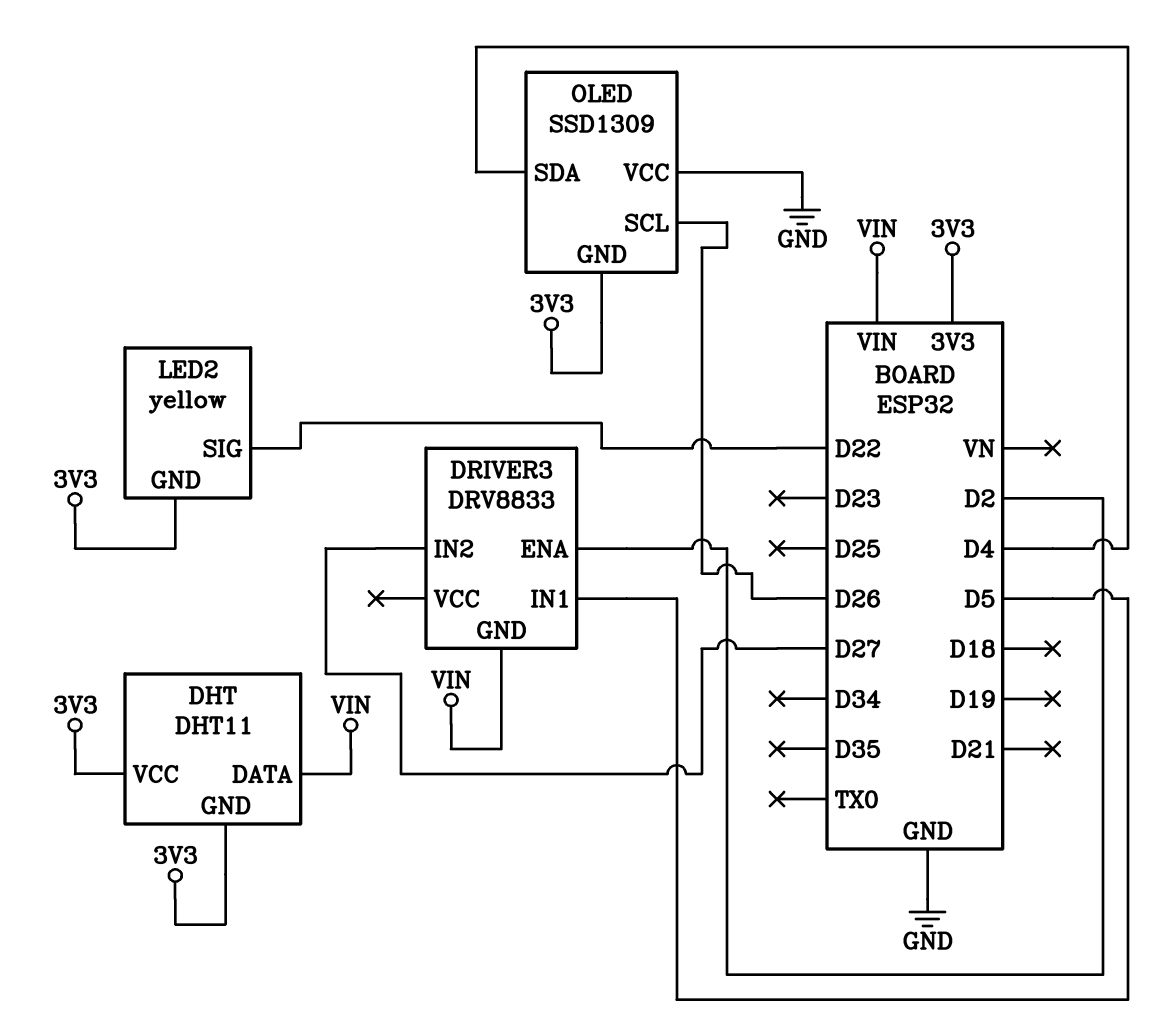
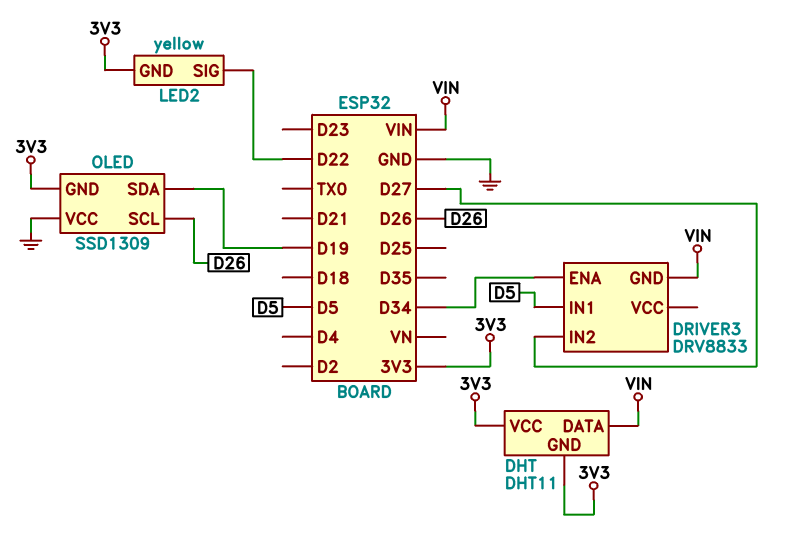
DRIVER3 pin ENA: D2 -> D34
OLED pin SDA: D4 -> D19

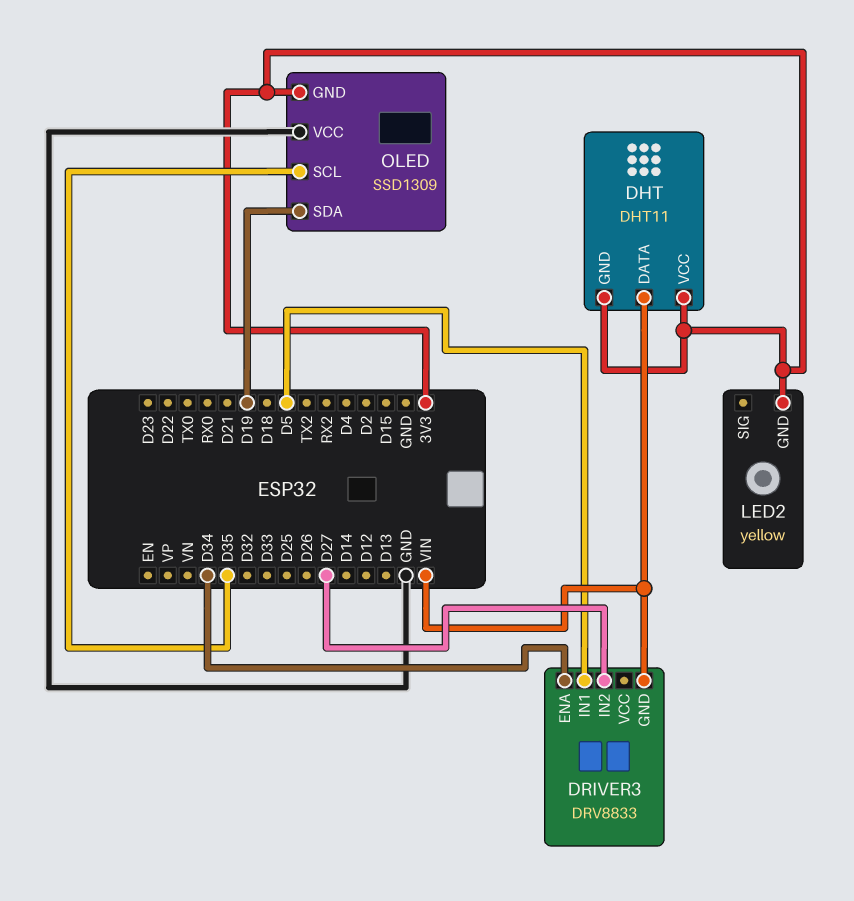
LED2 pin SIG: D22 -> none
OLED pin SCL: D26 -> D35

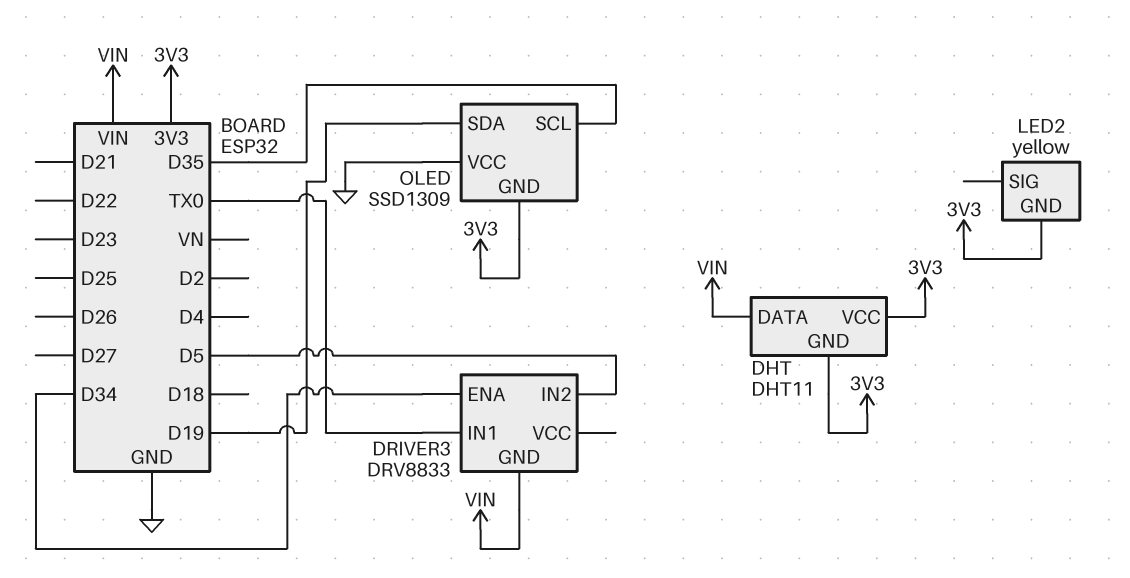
DRIVER3 pin IN1: D5 -> TX0
DRIVER3 pin IN2: D27 -> D5

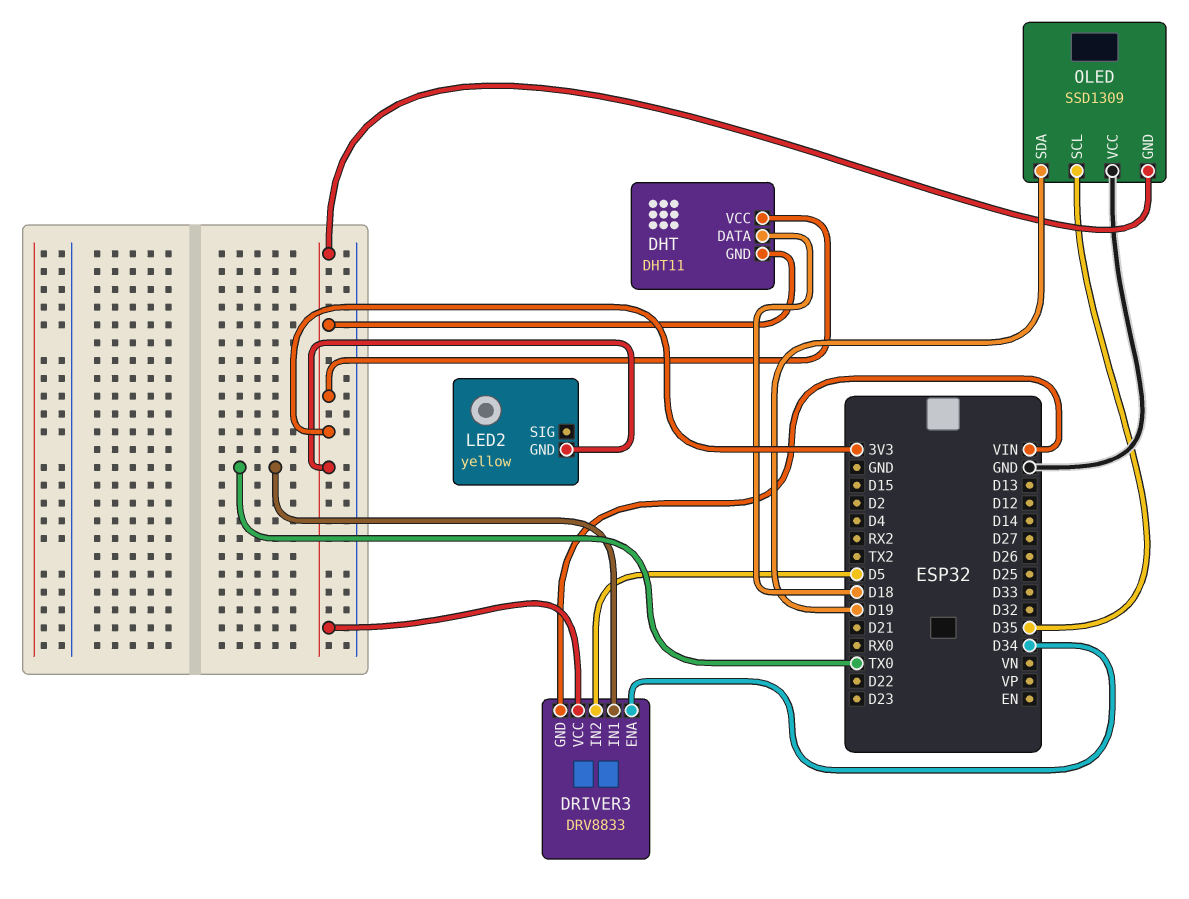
DHT pin DATA: VIN -> D18
DRIVER3 pin VCC: none -> 3V3

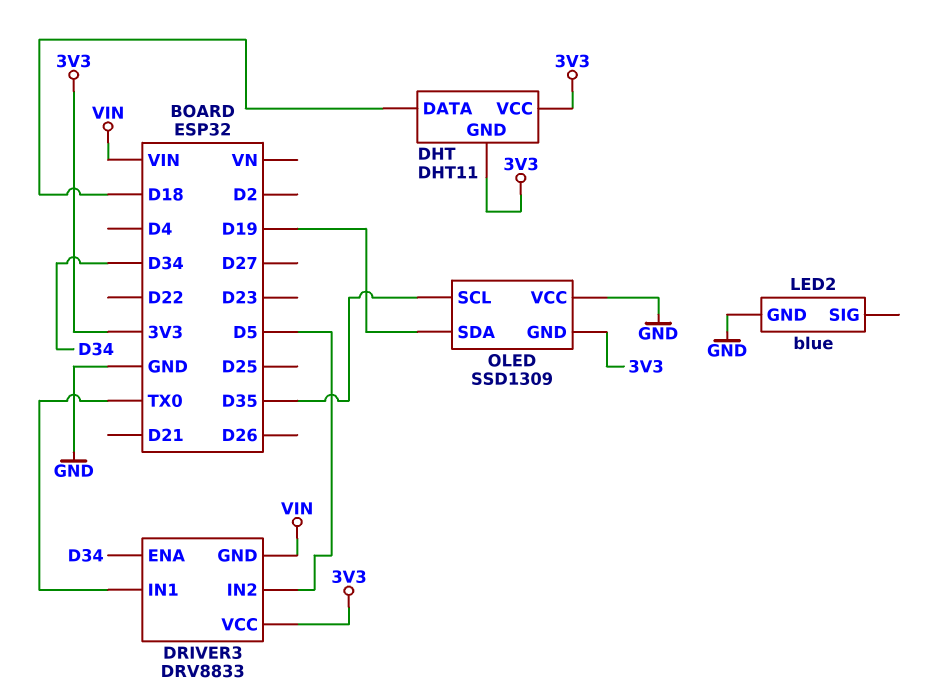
LED2: yellow -> blue
LED2 pin GND: 3V3 -> GND

